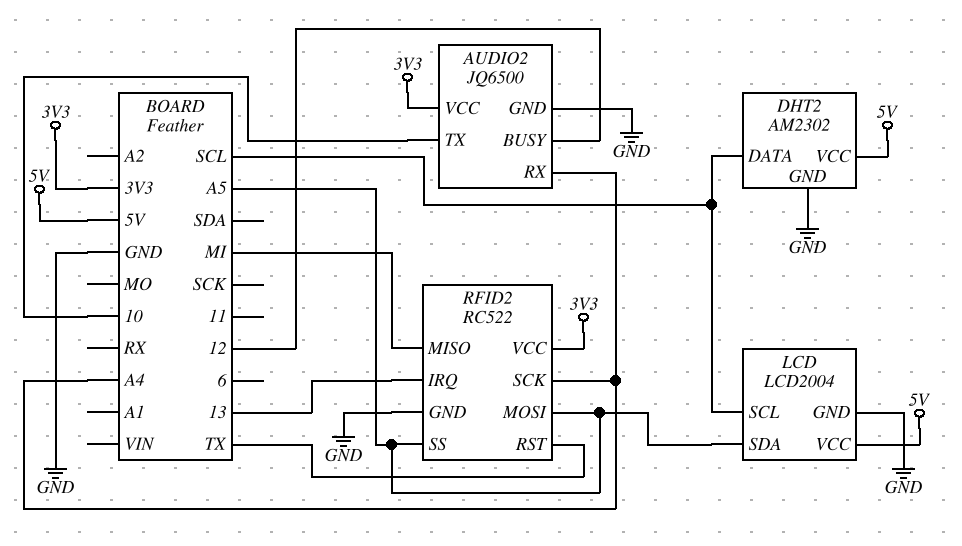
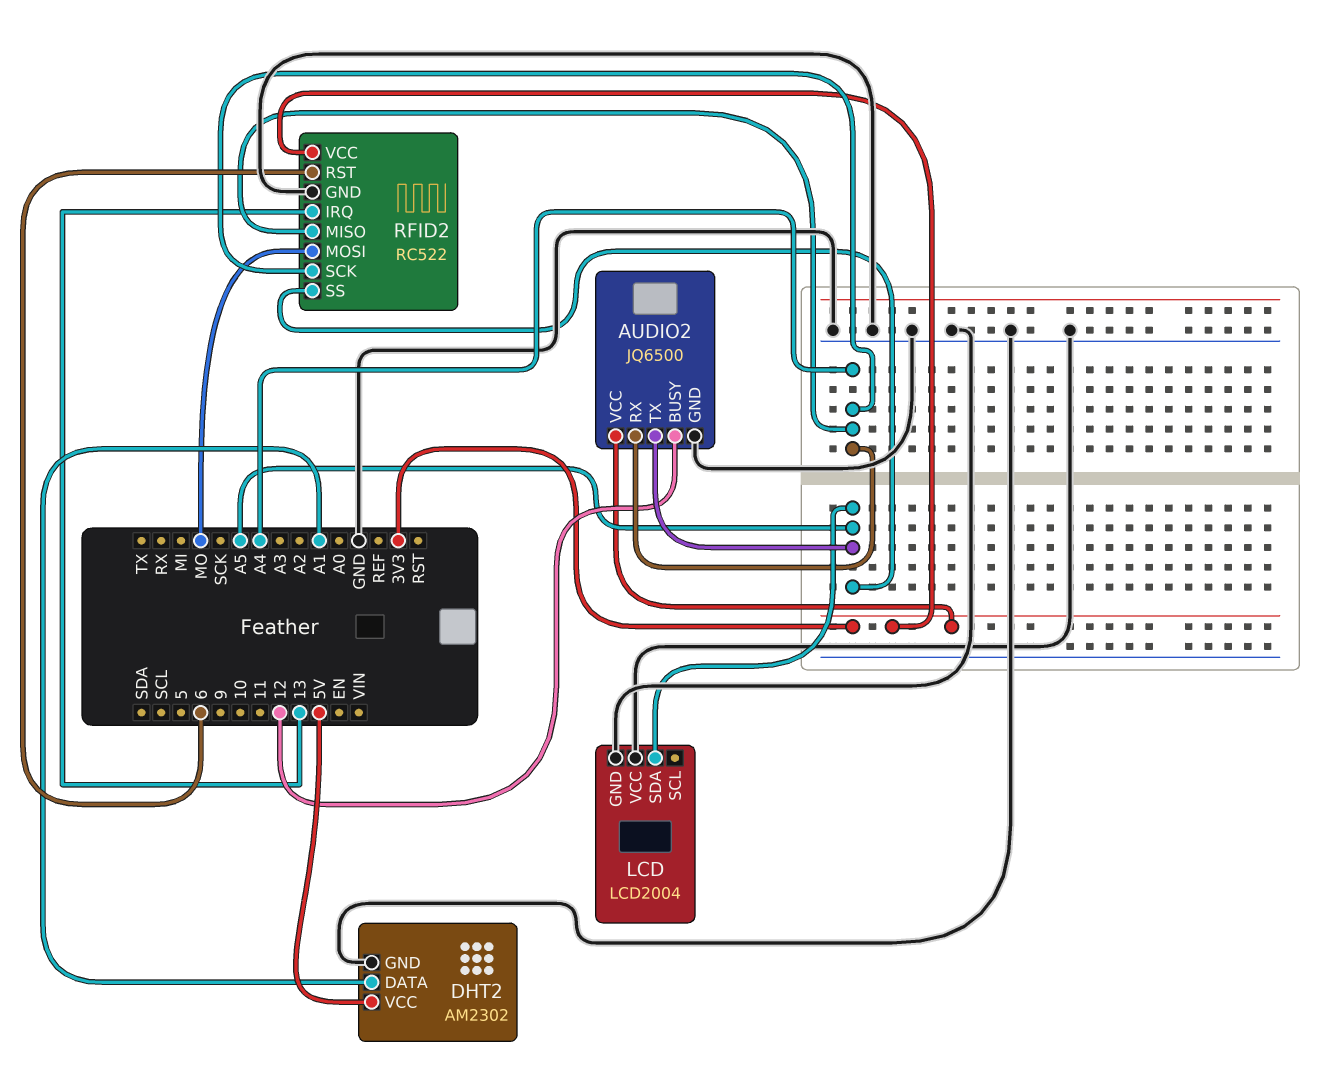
AUDIO2 pin TX: 10 -> A5
DHT2 pin DATA: SCL -> A1
LCD pin SCL: SCL -> none
LCD pin VCC: 5V -> GND
RFID2 pin MISO: MI -> A4
RFID2 pin MOSI: A5 -> MO
RFID2 pin RST: TX -> 6

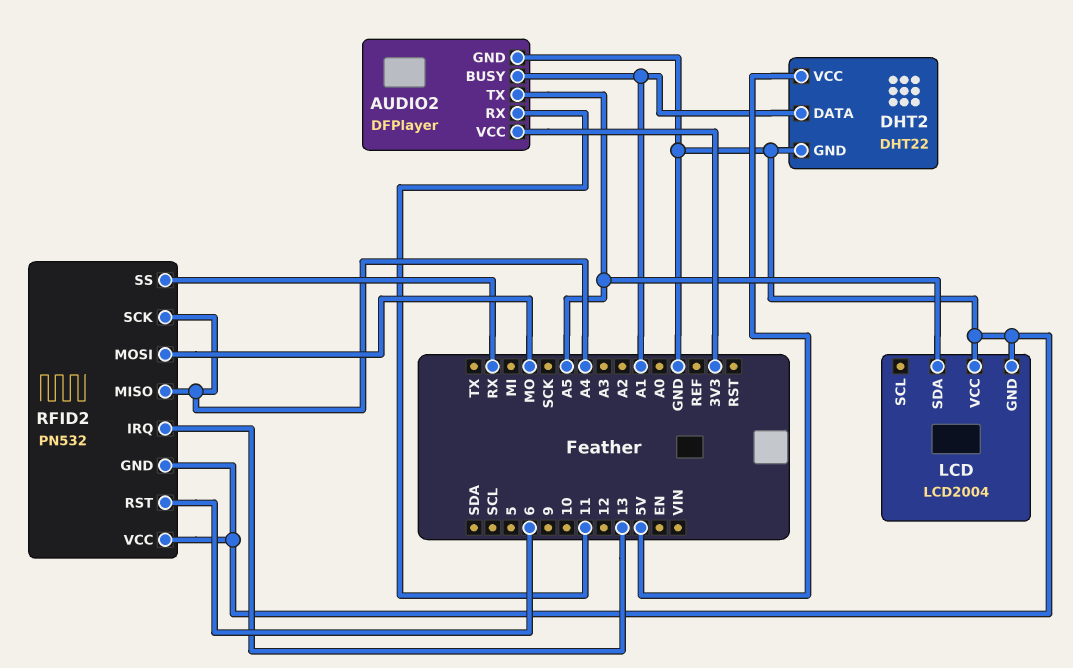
AUDIO2: JQ6500 -> DFPlayer
AUDIO2 pin BUSY: 12 -> A1
AUDIO2 pin RX: A4 -> 11
DHT2: AM2302 -> DHT22
RFID2: RC522 -> PN532
RFID2 pin SS: A5 -> RX
RFID2 pin VCC: 3V3 -> GND

